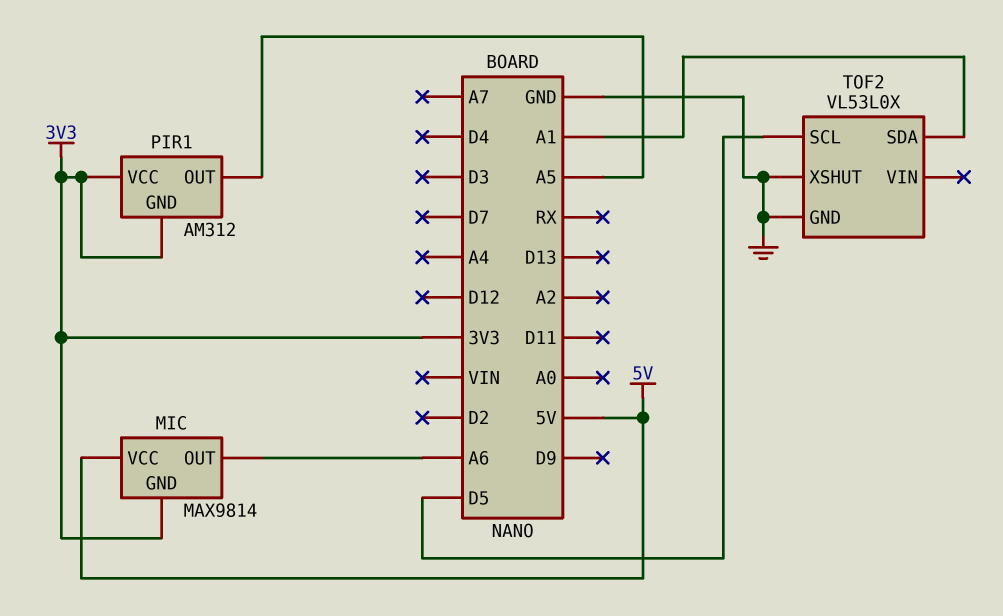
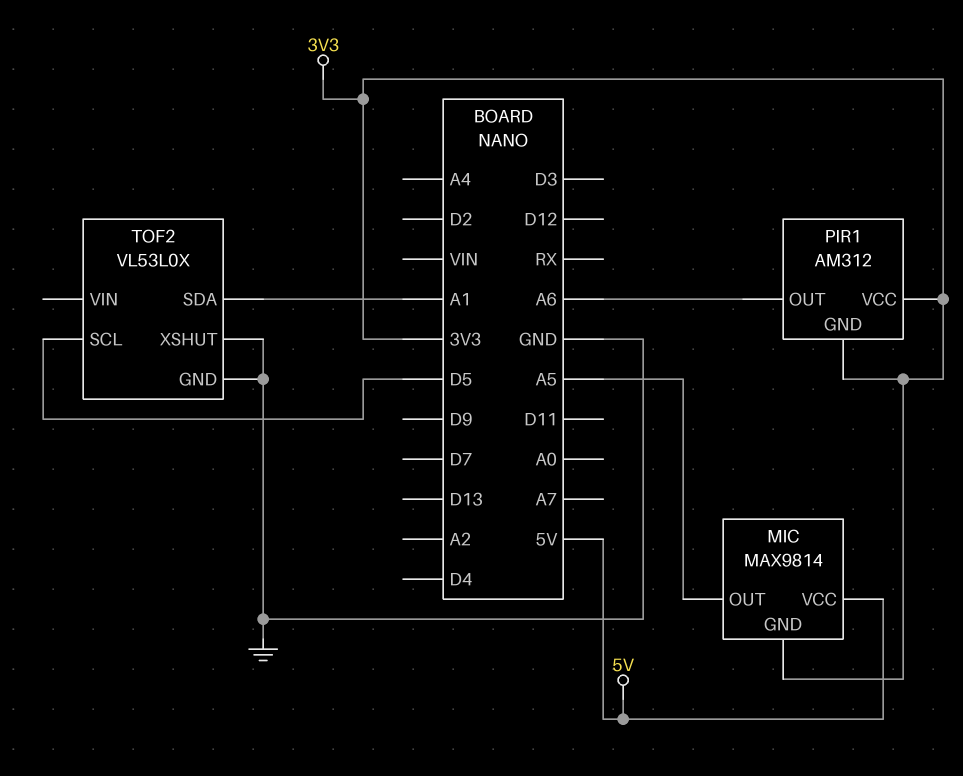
MIC pin OUT: A6 -> A5
PIR1 pin OUT: A5 -> A6

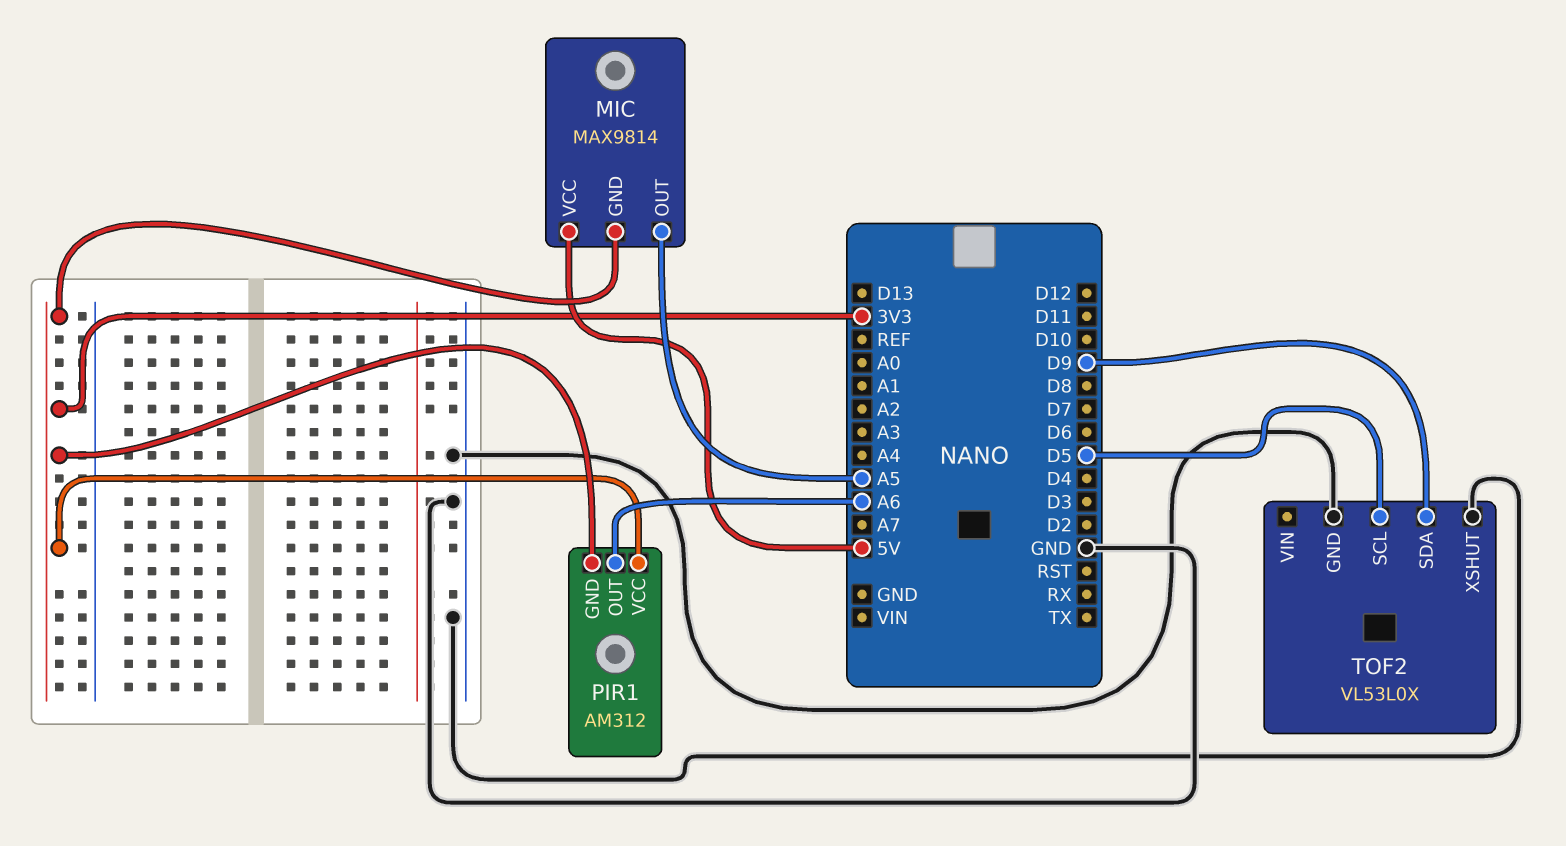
TOF2 pin SDA: A1 -> D9

